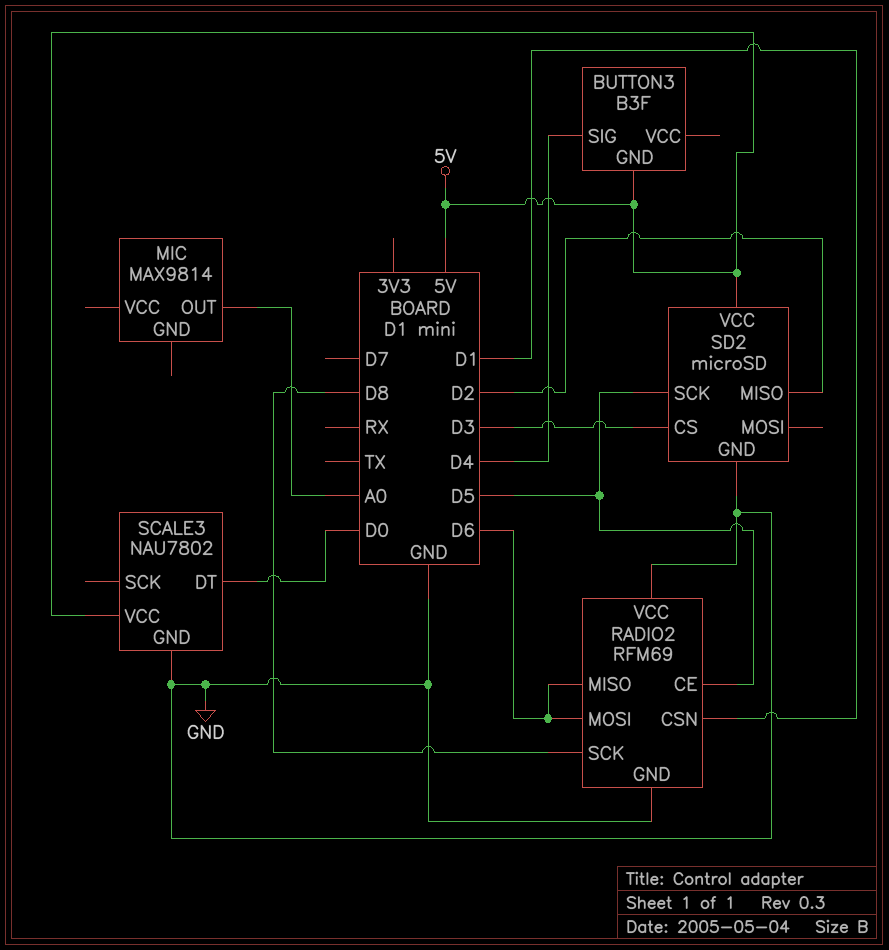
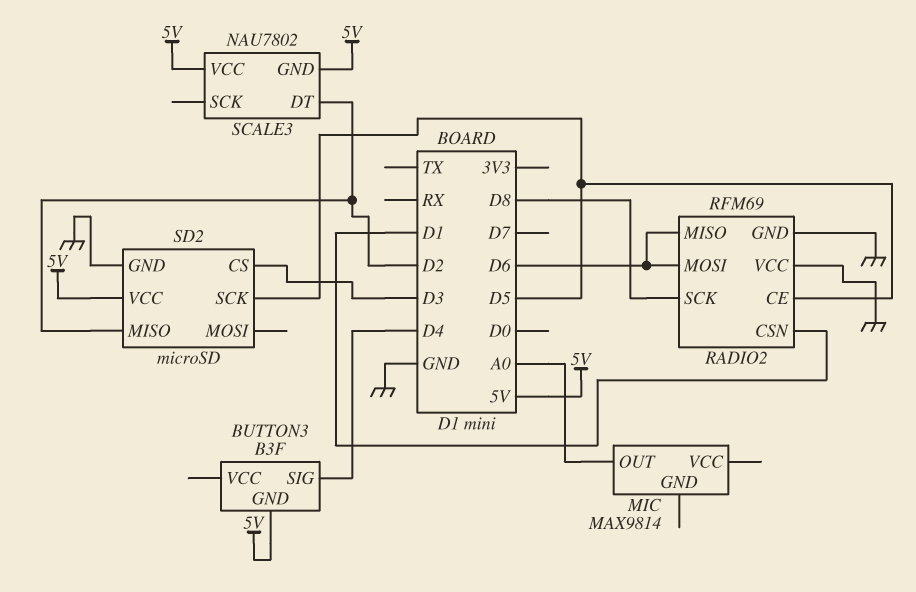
SCALE3 pin DT: D0 -> D2
SCALE3 pin GND: GND -> 5V

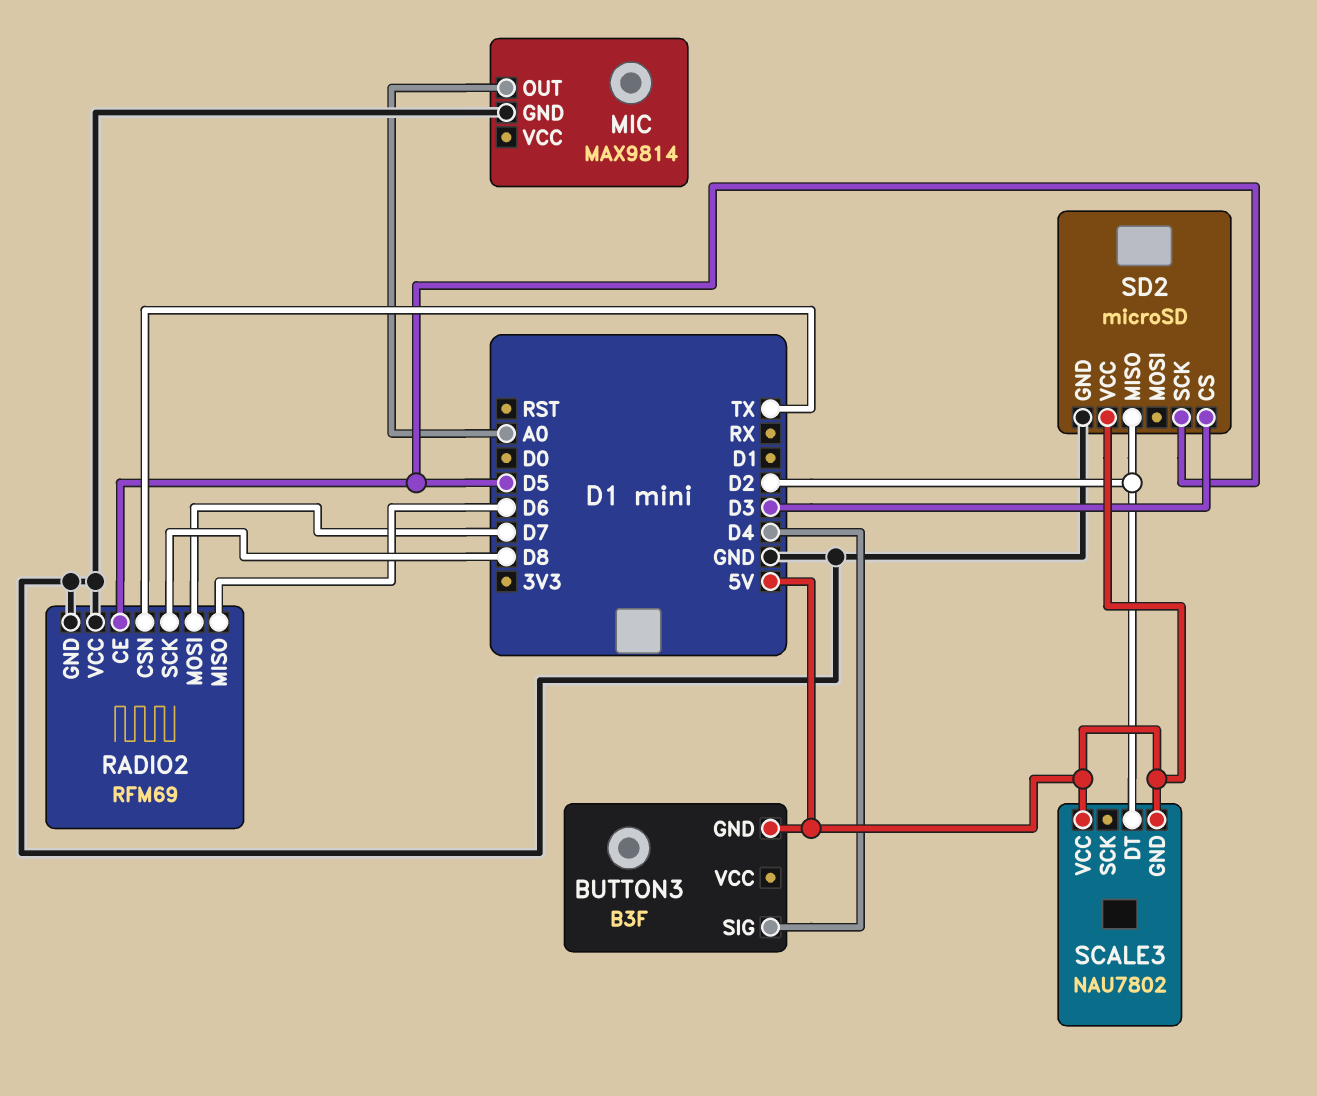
MIC pin GND: none -> GND
RADIO2 pin CSN: D1 -> TX
RADIO2 pin MOSI: D6 -> D7

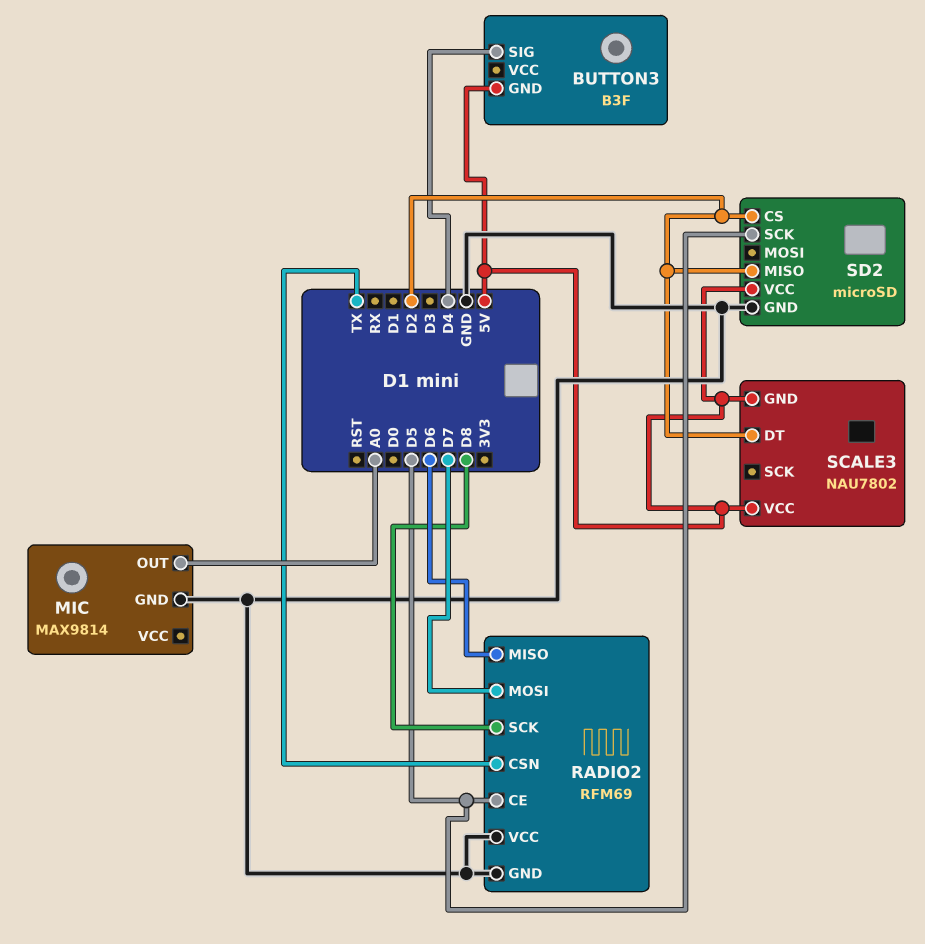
SD2 pin CS: D3 -> D2

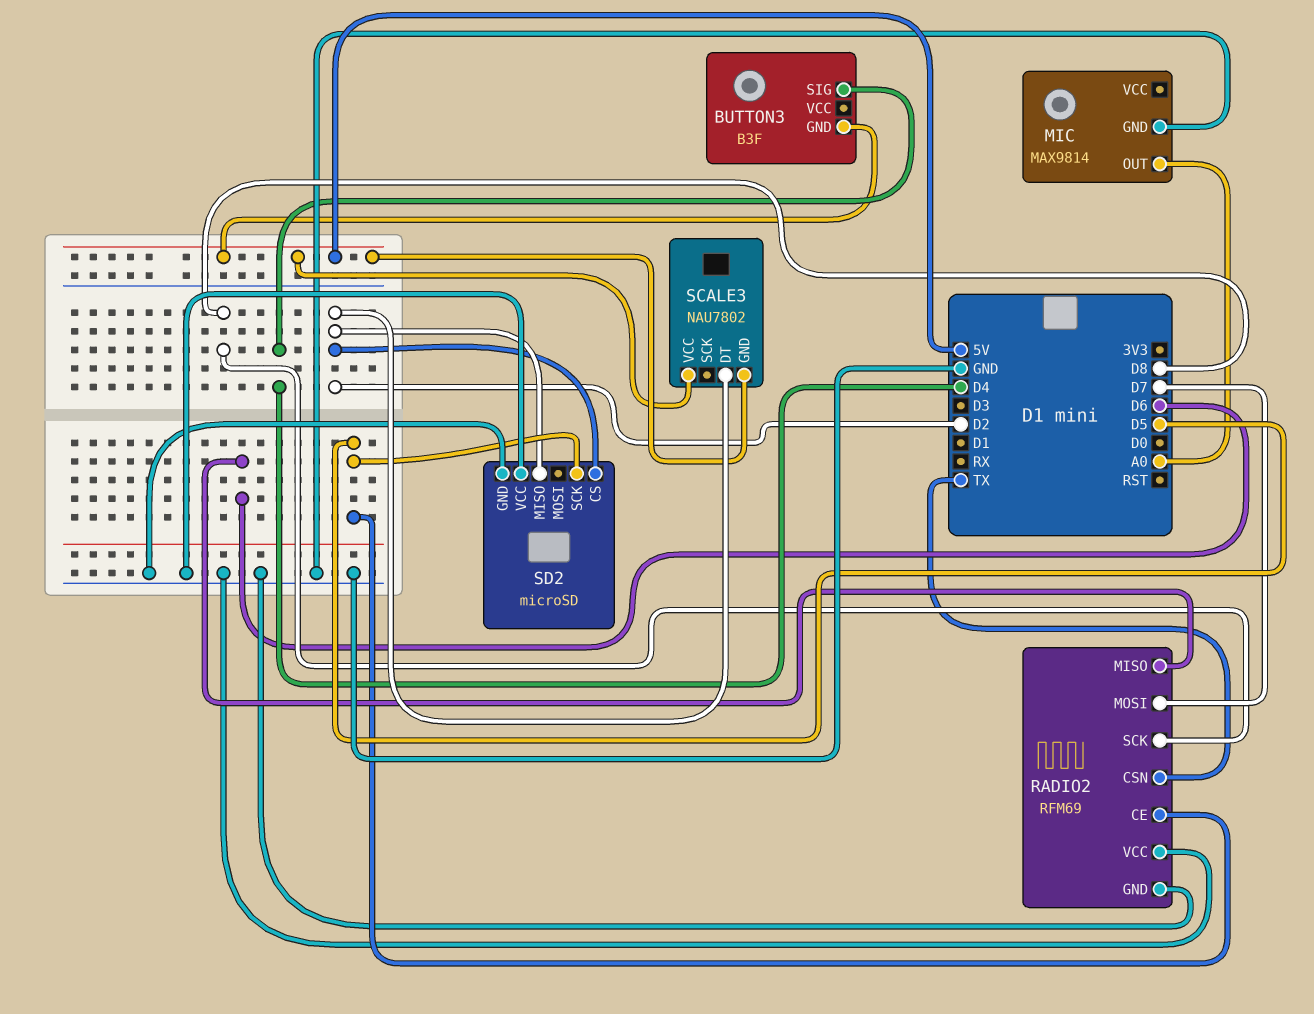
SD2 pin VCC: 5V -> GND

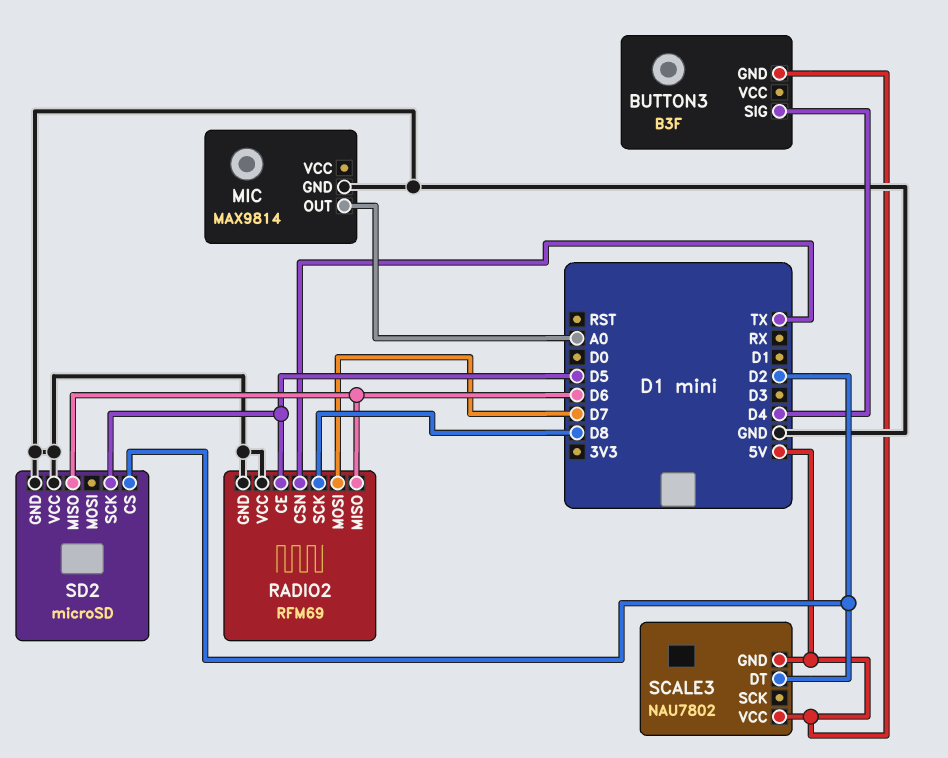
SD2 pin MISO: D2 -> D6

